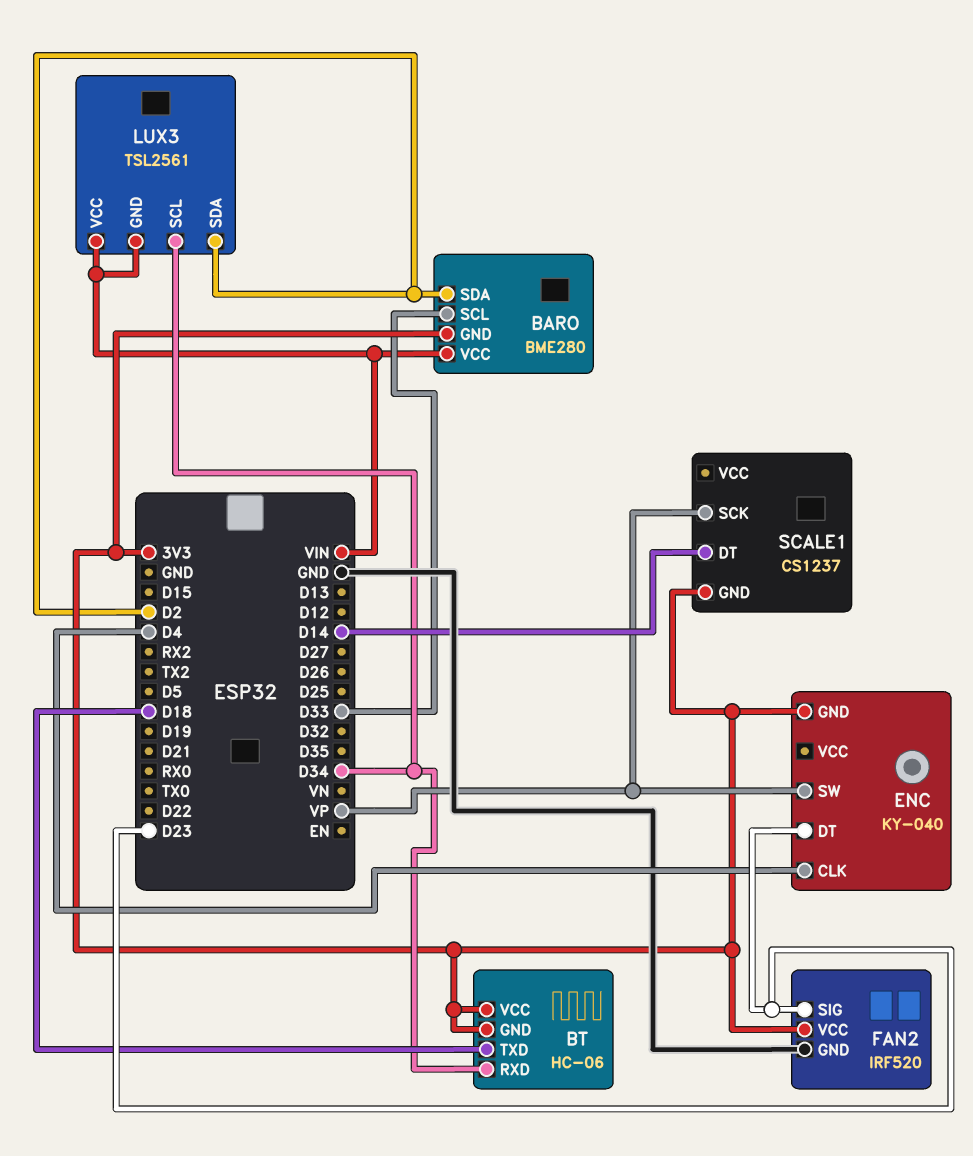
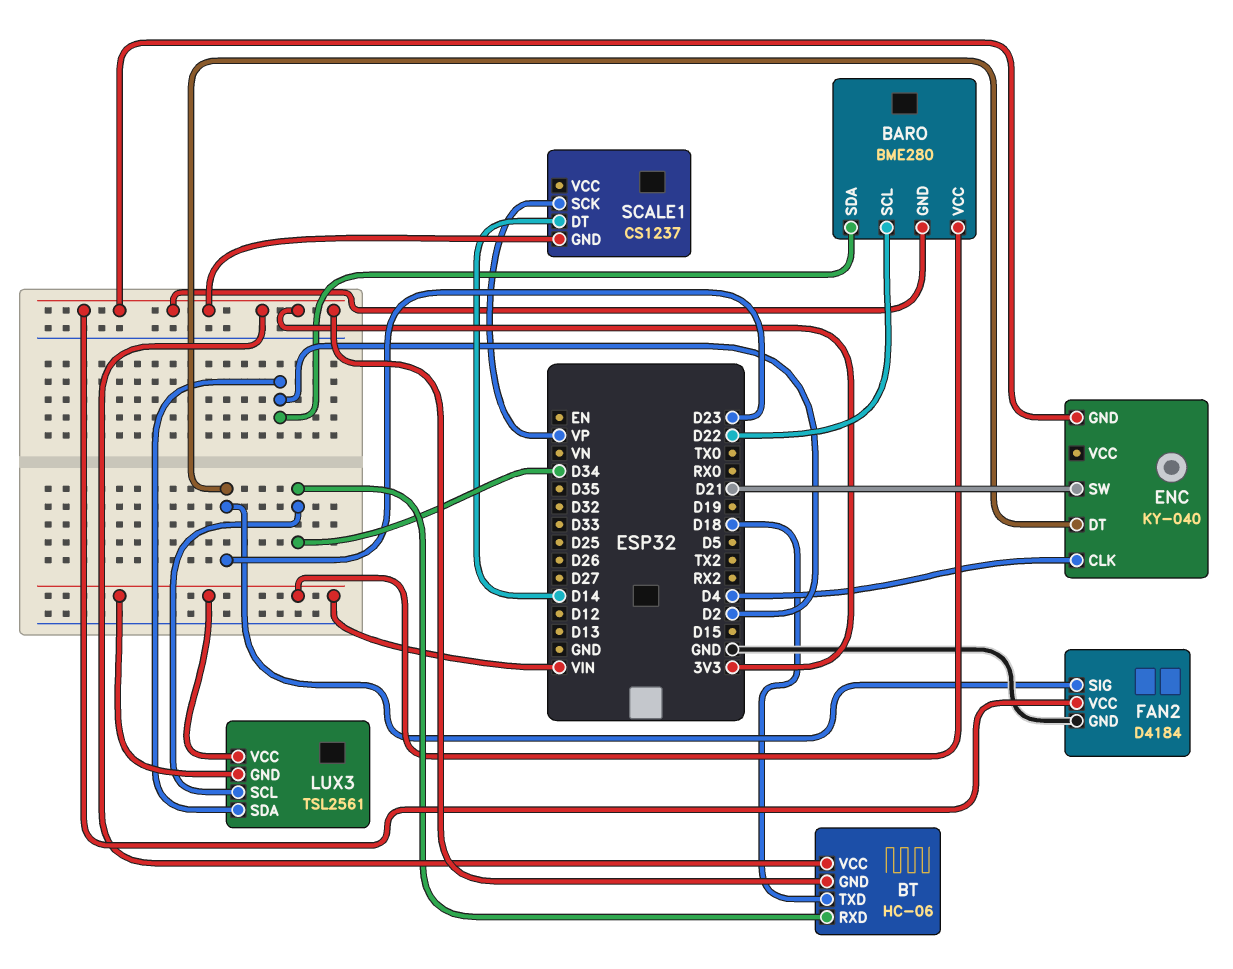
BARO pin SCL: D33 -> D22
ENC pin SW: VP -> D21
FAN2: IRF520 -> D4184

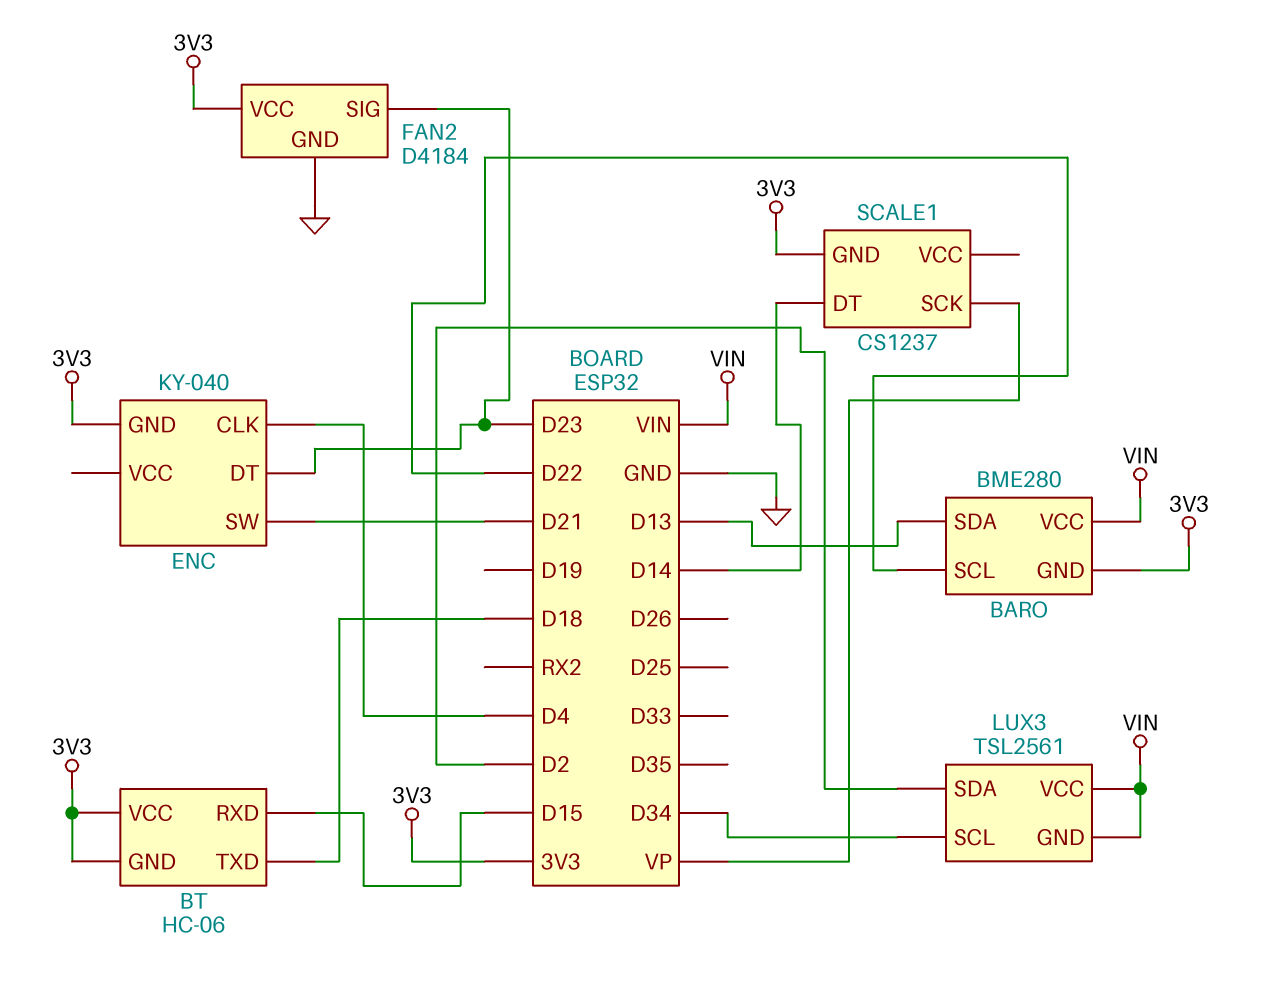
BARO pin SDA: D2 -> D13
BT pin RXD: D34 -> D15

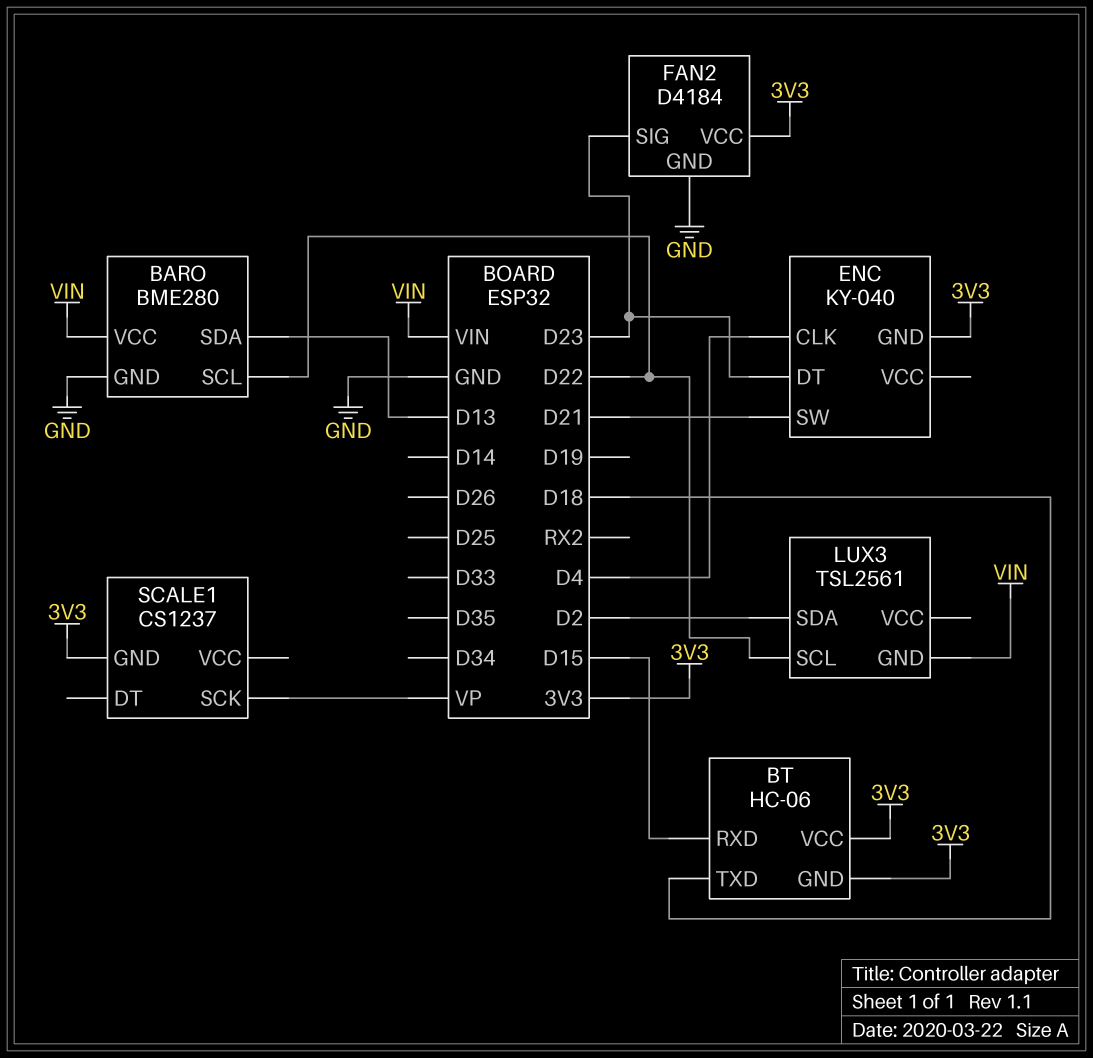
BARO pin GND: 3V3 -> GND
LUX3 pin SCL: D34 -> D22
LUX3 pin VCC: VIN -> none
SCALE1 pin DT: D14 -> none

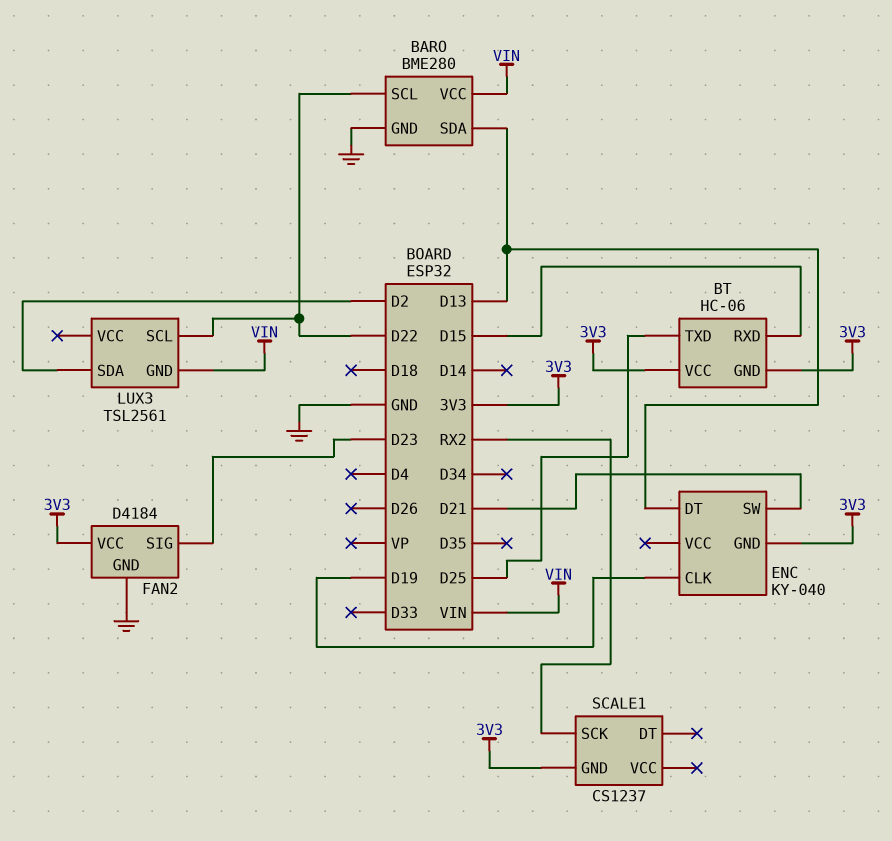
BT pin TXD: D18 -> D25
ENC pin CLK: D4 -> D19
ENC pin DT: D23 -> D13
SCALE1 pin SCK: VP -> RX2

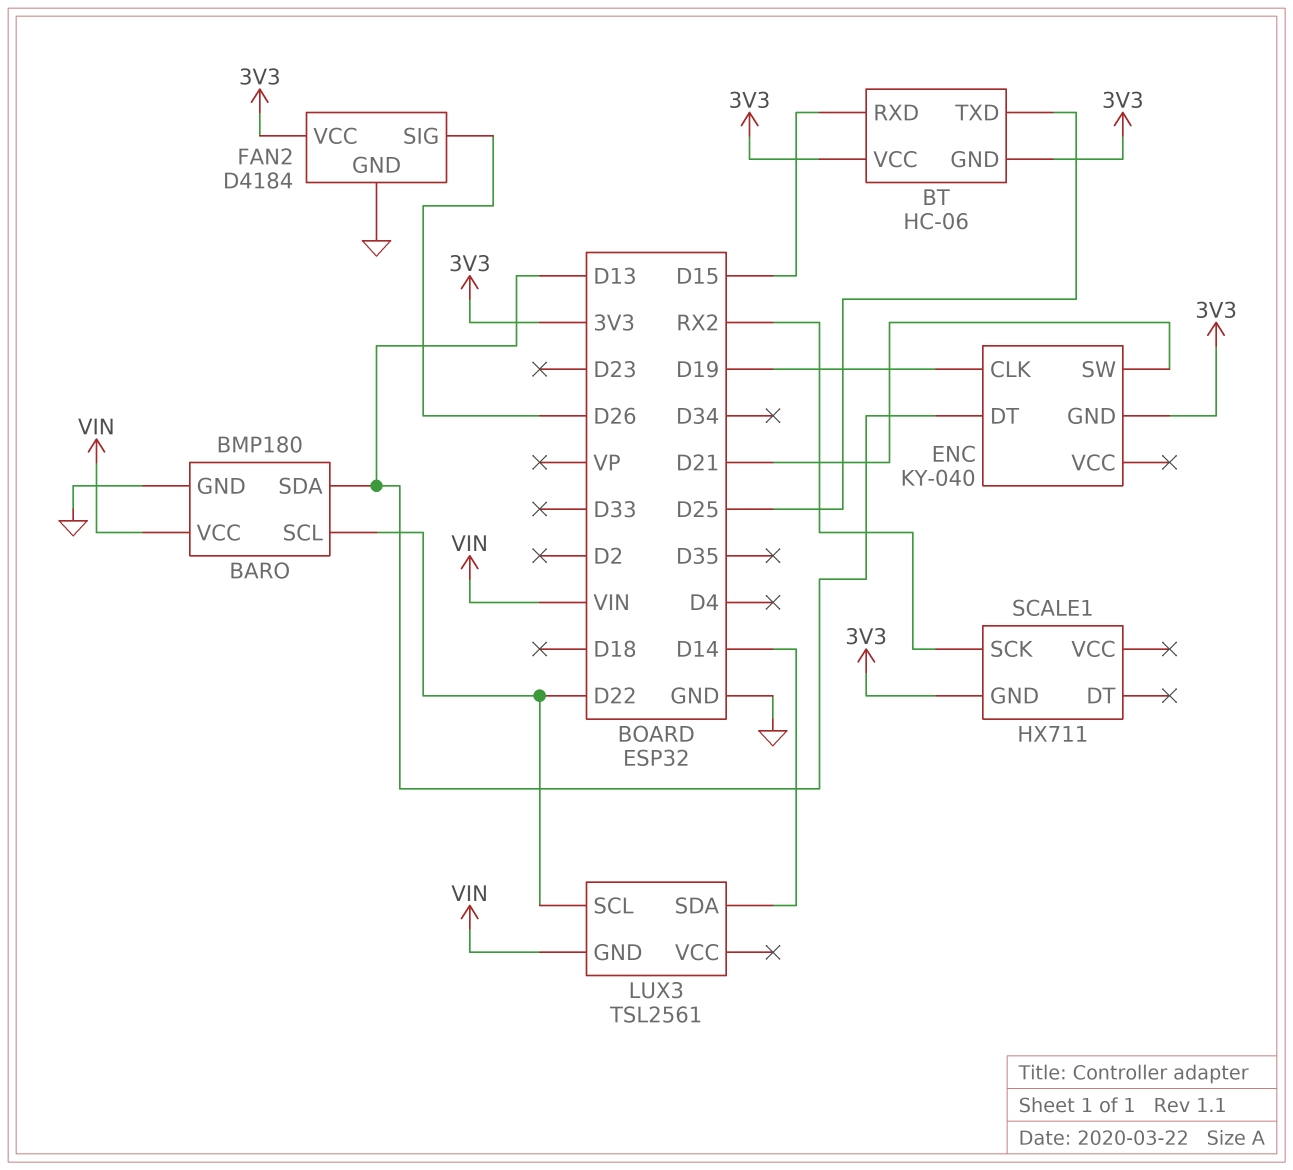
BARO: BME280 -> BMP180
FAN2 pin SIG: D23 -> D26
LUX3 pin SDA: D2 -> D14
SCALE1: CS1237 -> HX711

